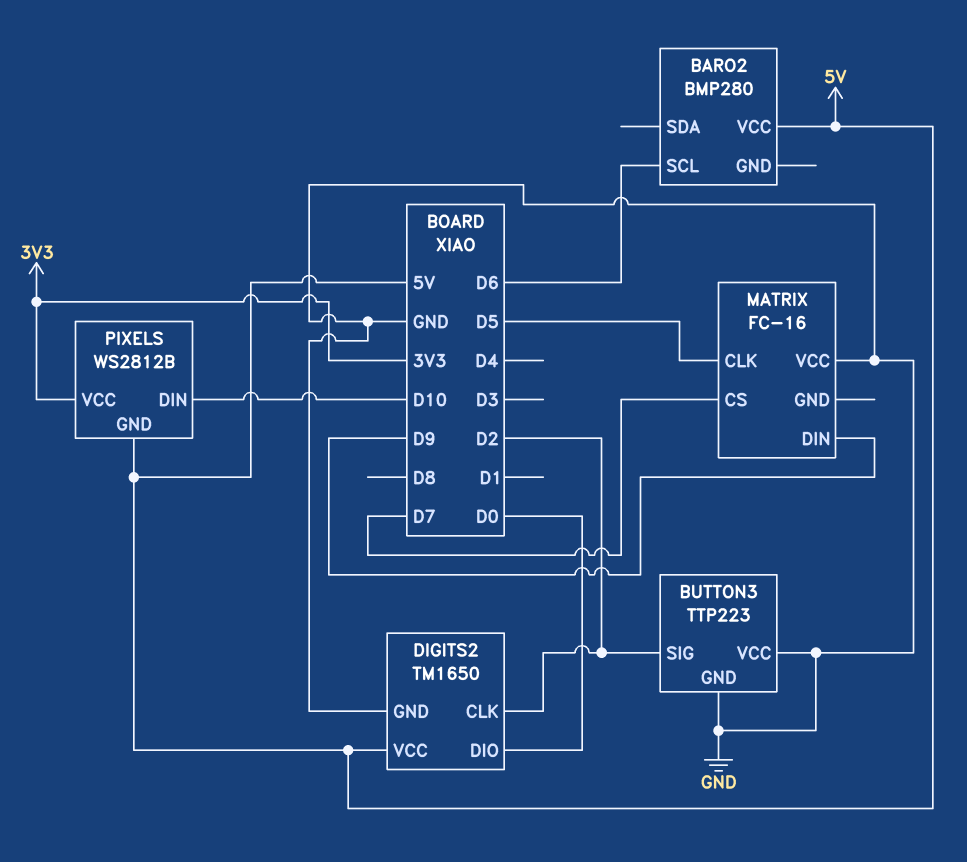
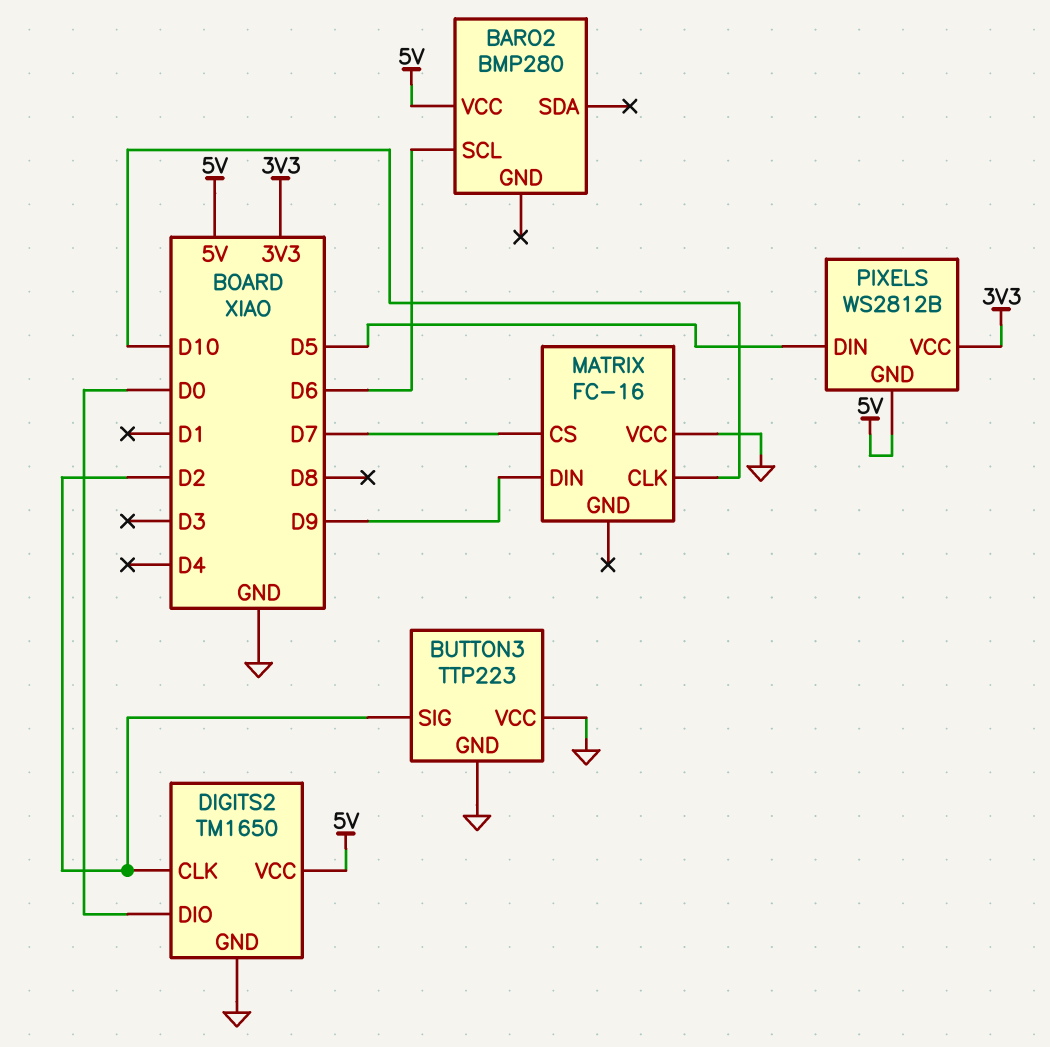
MATRIX pin CLK: D5 -> D10
PIXELS pin DIN: D10 -> D5

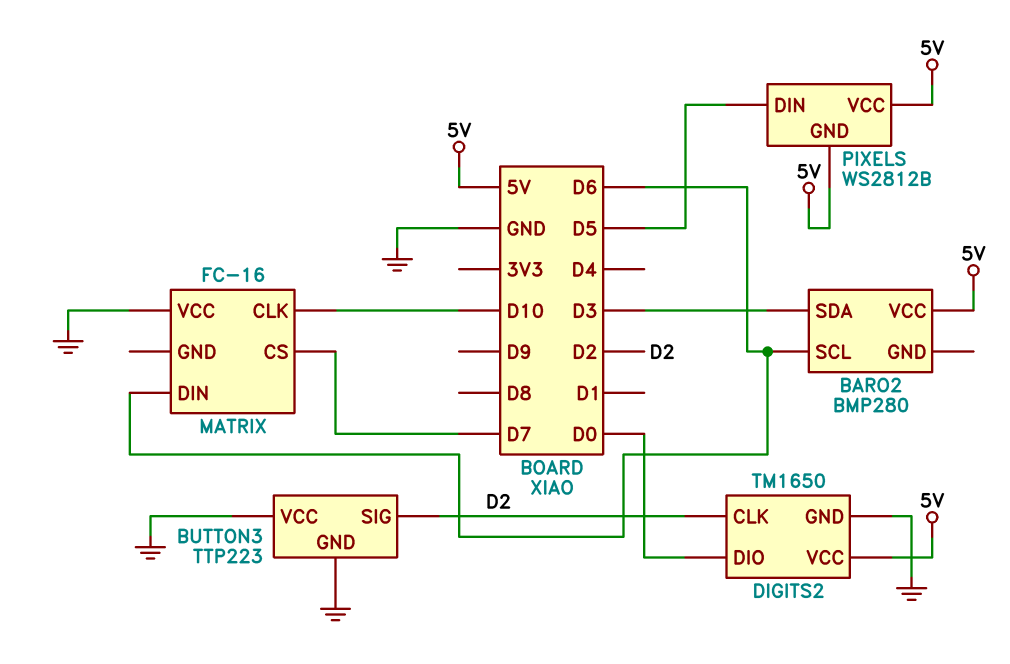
BARO2 pin SDA: none -> D3
MATRIX pin DIN: D9 -> D6
PIXELS pin VCC: 3V3 -> 5V

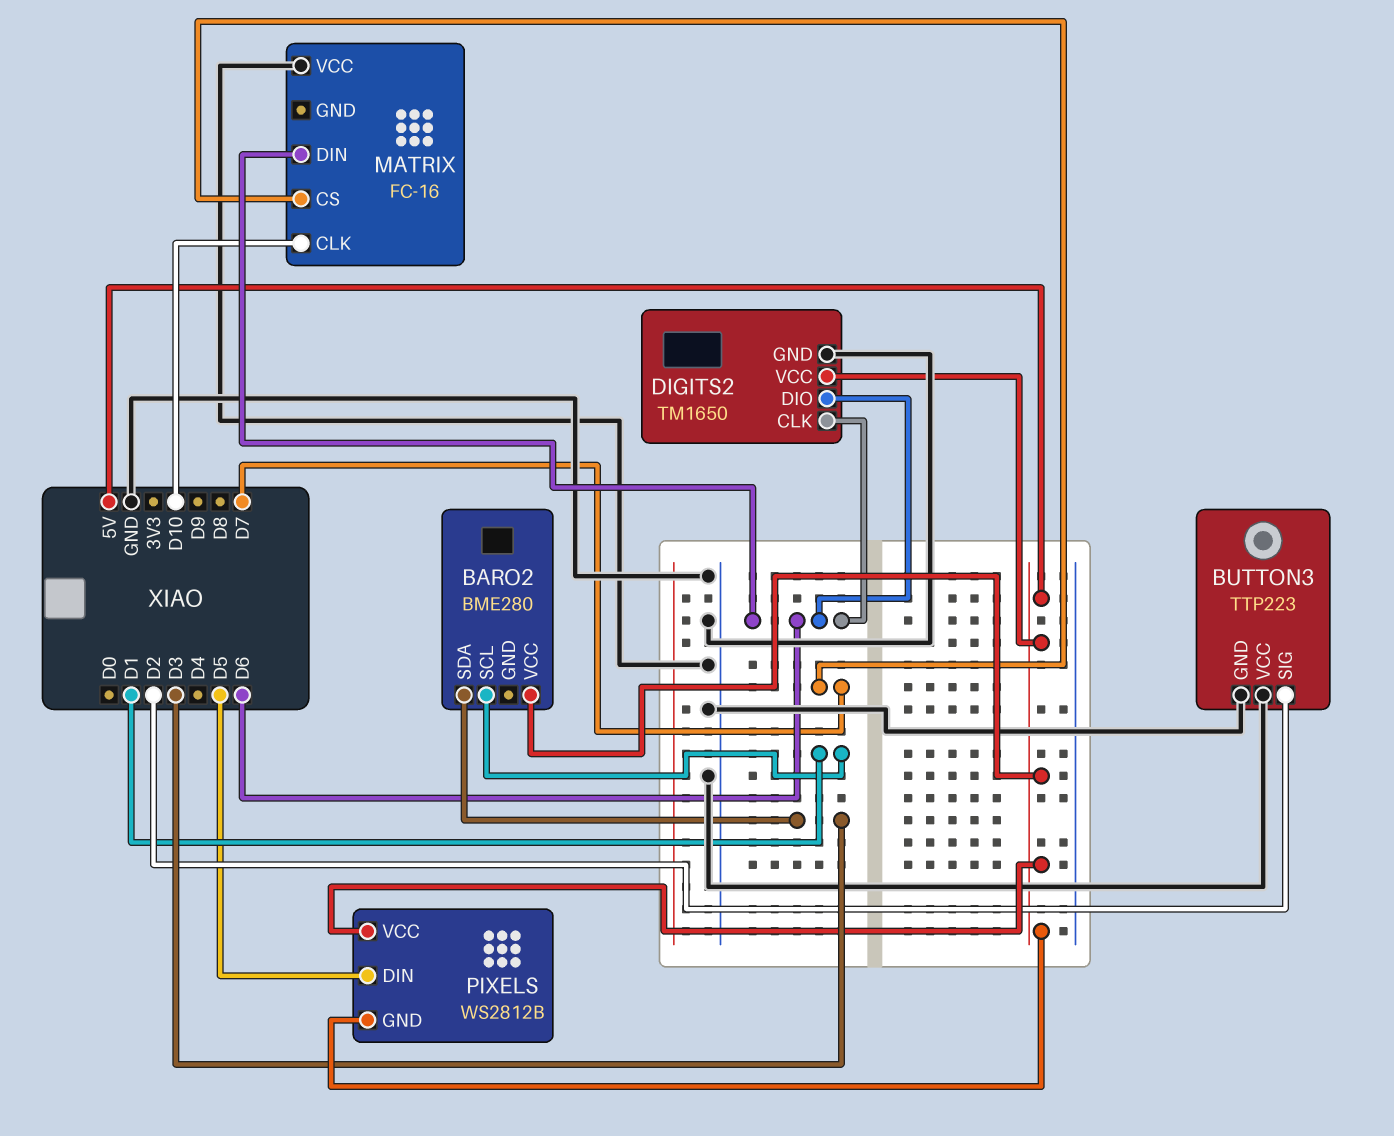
BARO2: BMP280 -> BME280
BARO2 pin SCL: D6 -> D1
DIGITS2 pin CLK: D2 -> D6
DIGITS2 pin DIO: D0 -> D6

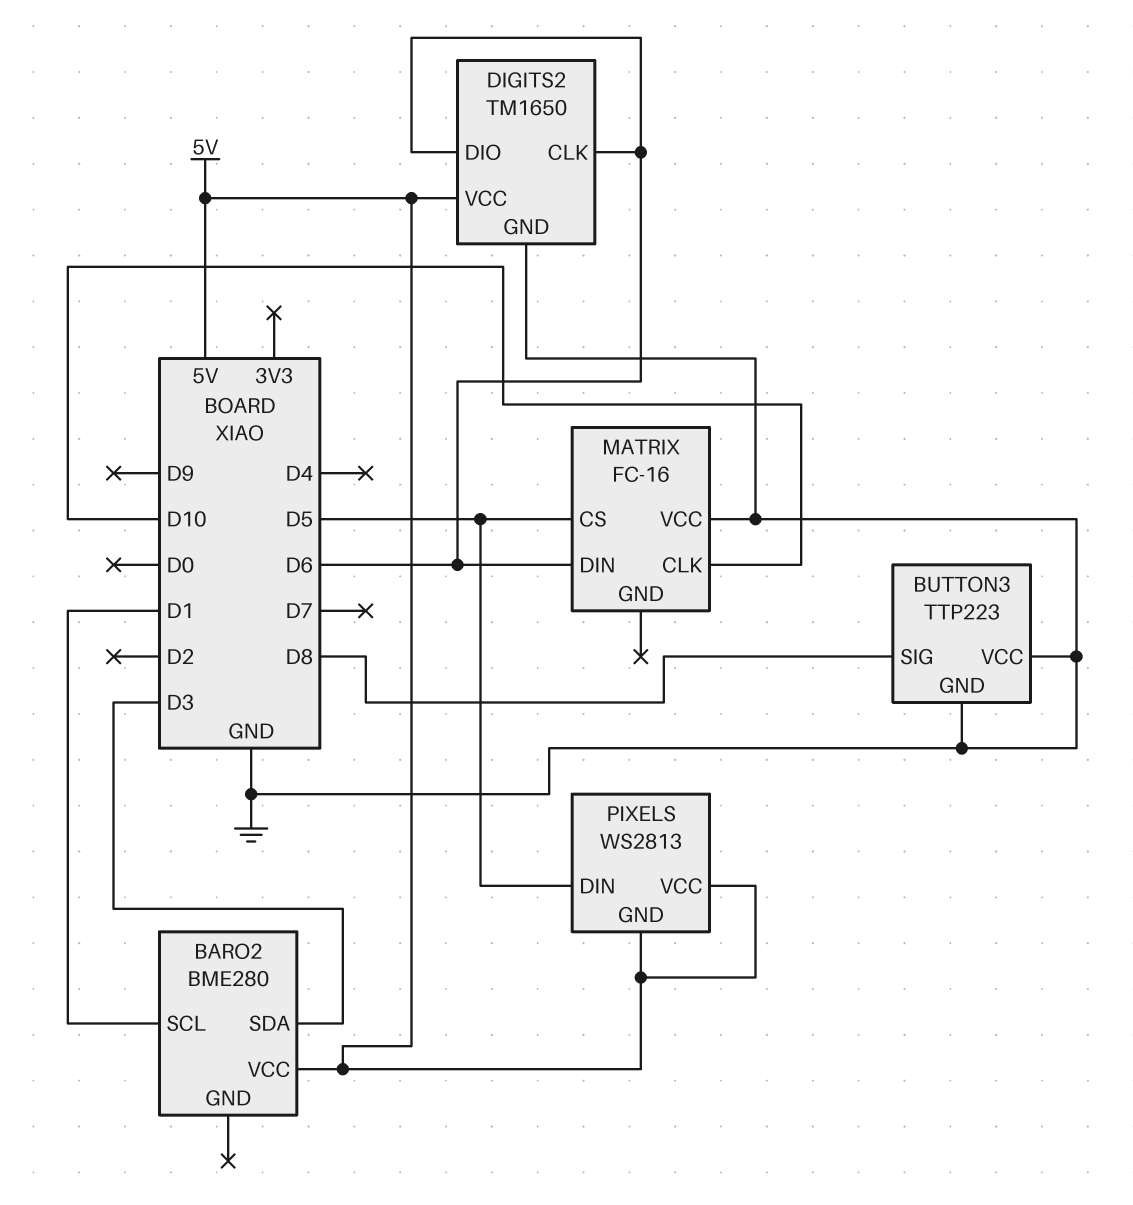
BUTTON3 pin SIG: D2 -> D8
MATRIX pin CS: D7 -> D5
PIXELS: WS2812B -> WS2813

